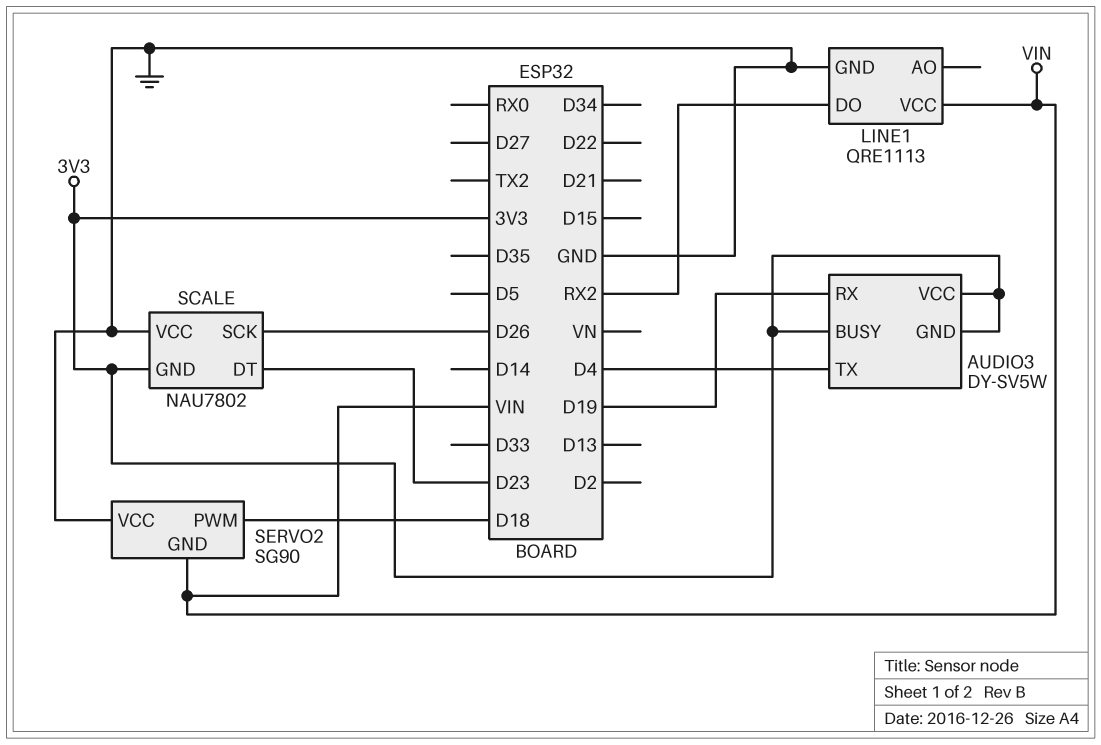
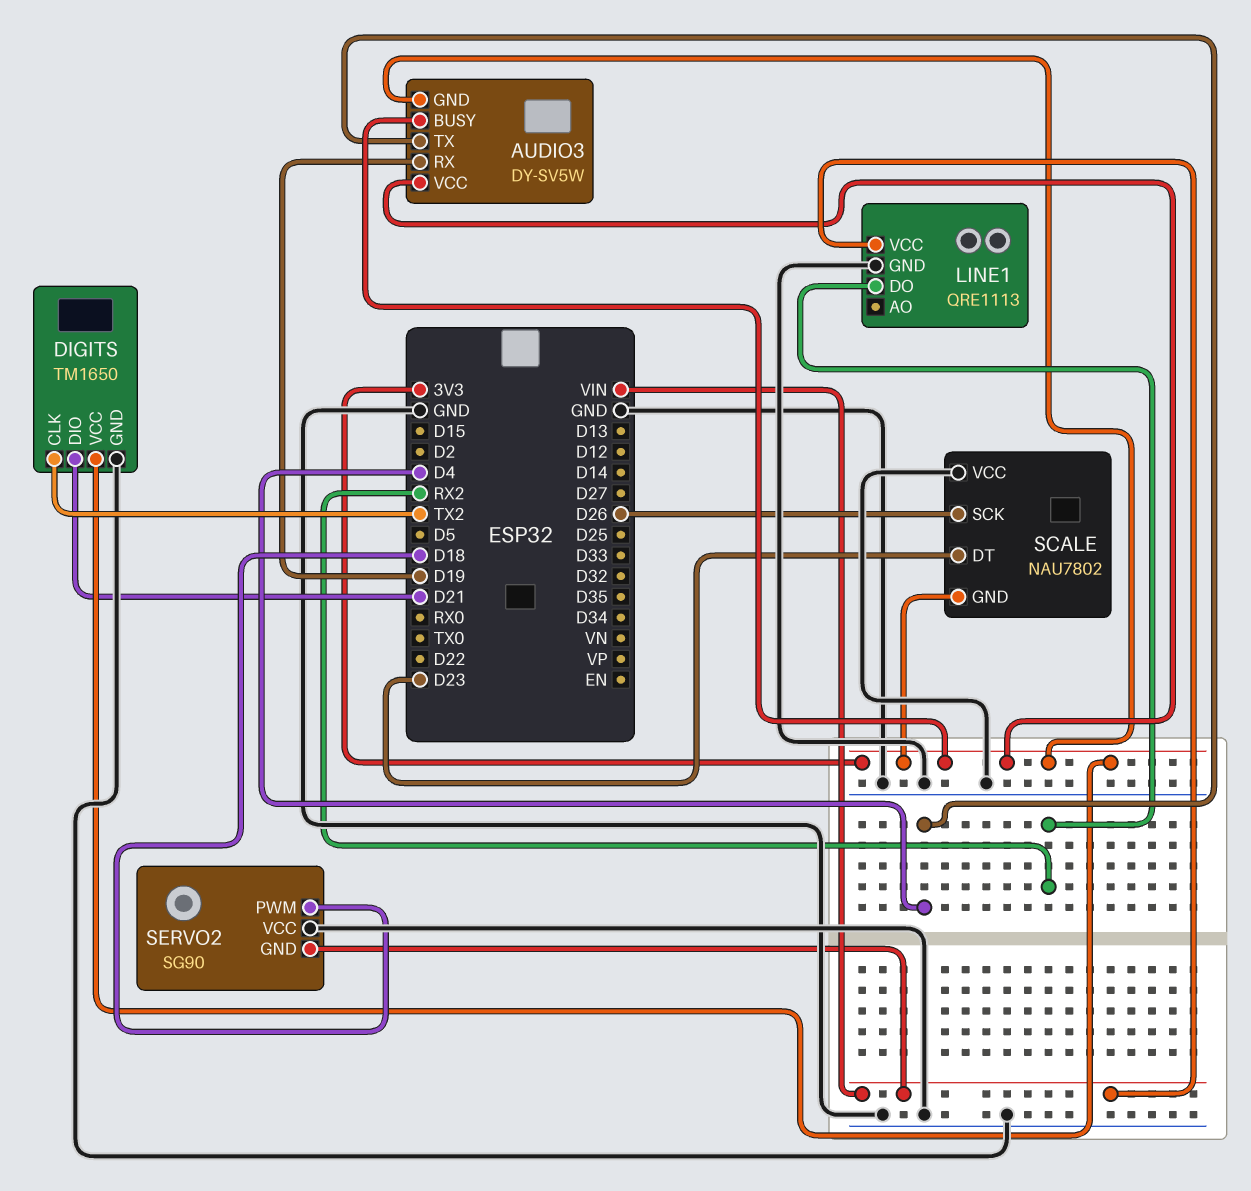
DIGITS: none -> TM1650
DIGITS pin CLK: none -> TX2
DIGITS pin DIO: none -> D21
DIGITS pin GND: none -> GND
DIGITS pin VCC: none -> 3V3

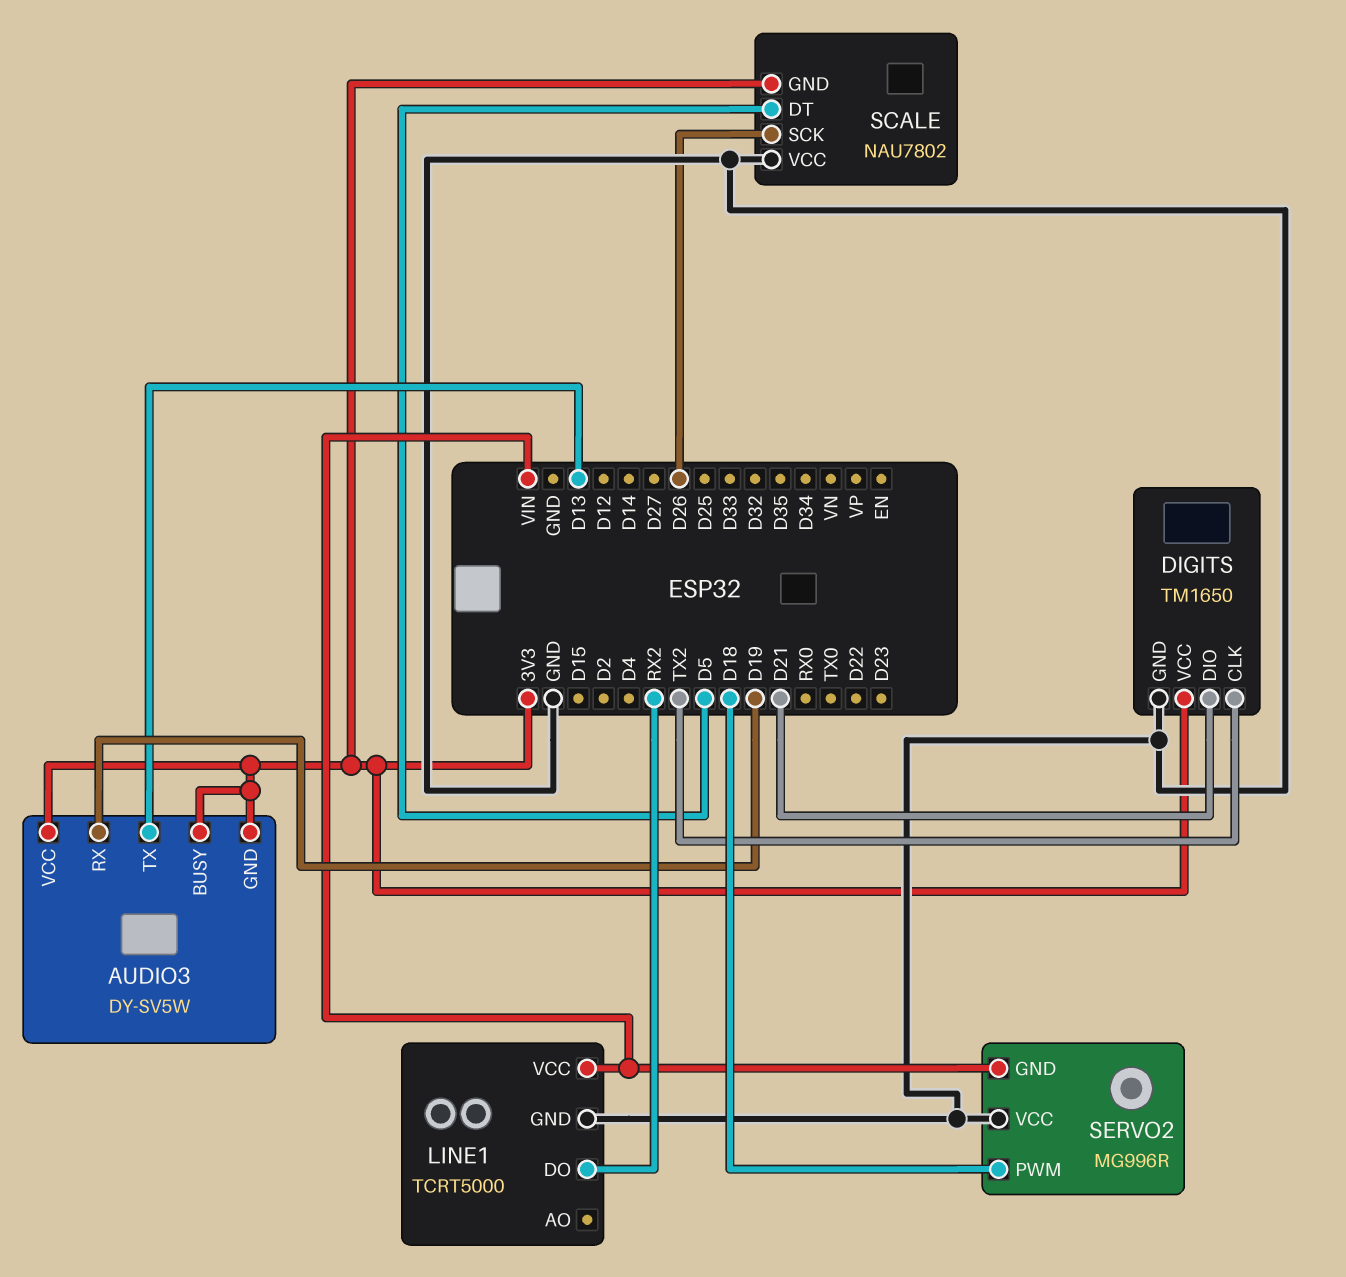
AUDIO3 pin TX: D4 -> D13
LINE1: QRE1113 -> TCRT5000
SCALE pin DT: D23 -> D5
SERVO2: SG90 -> MG996R

